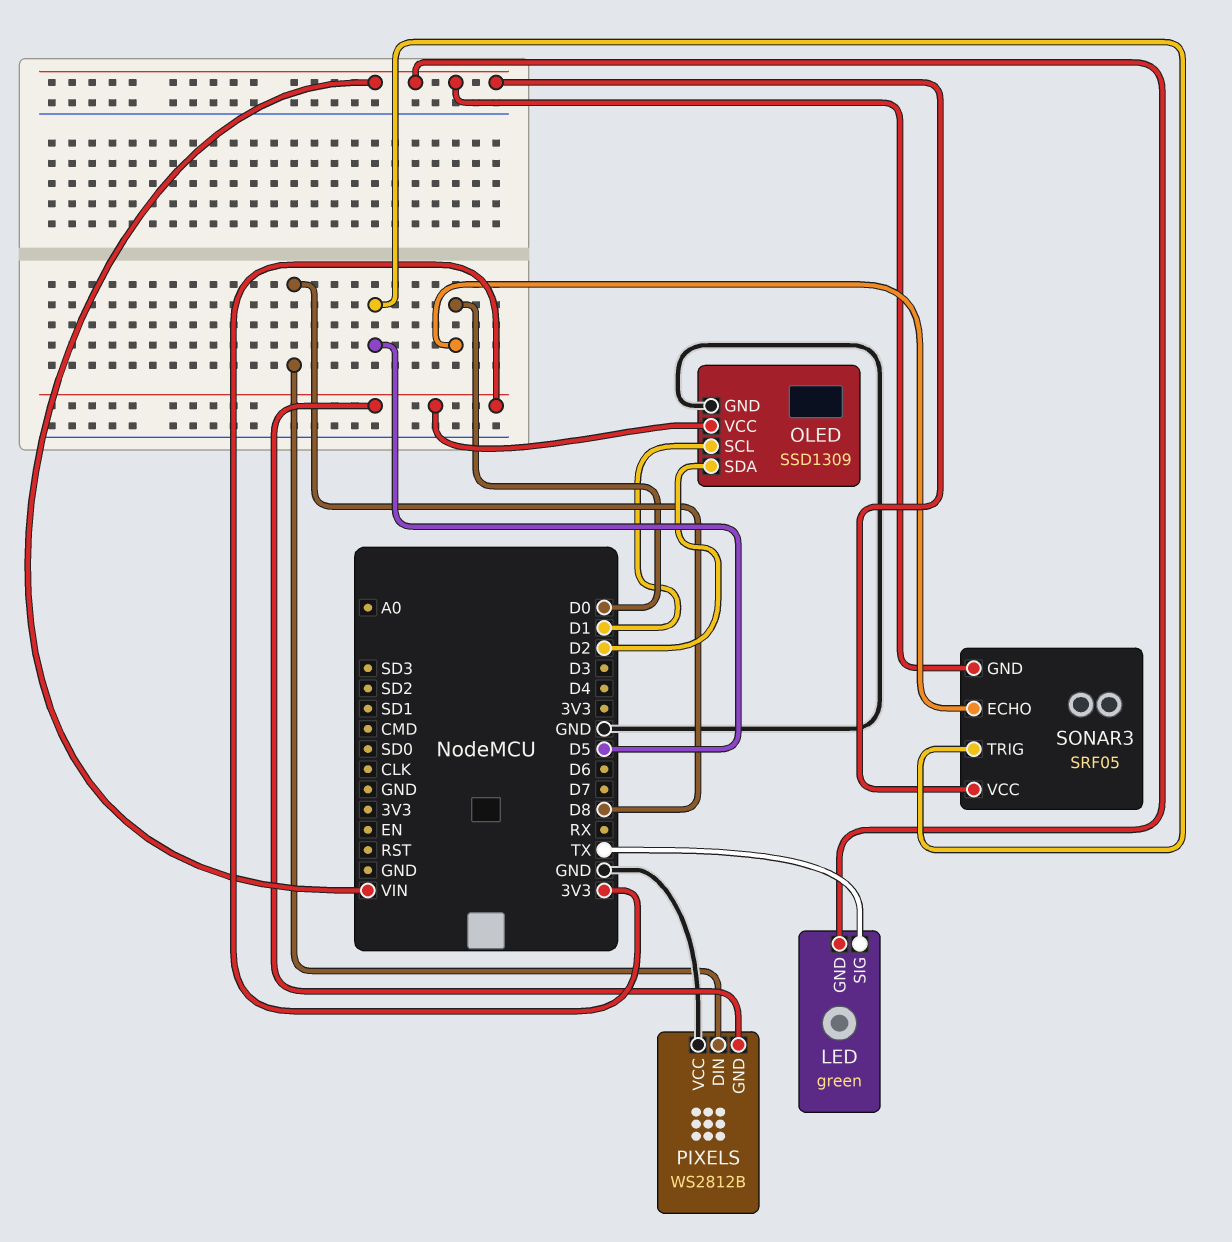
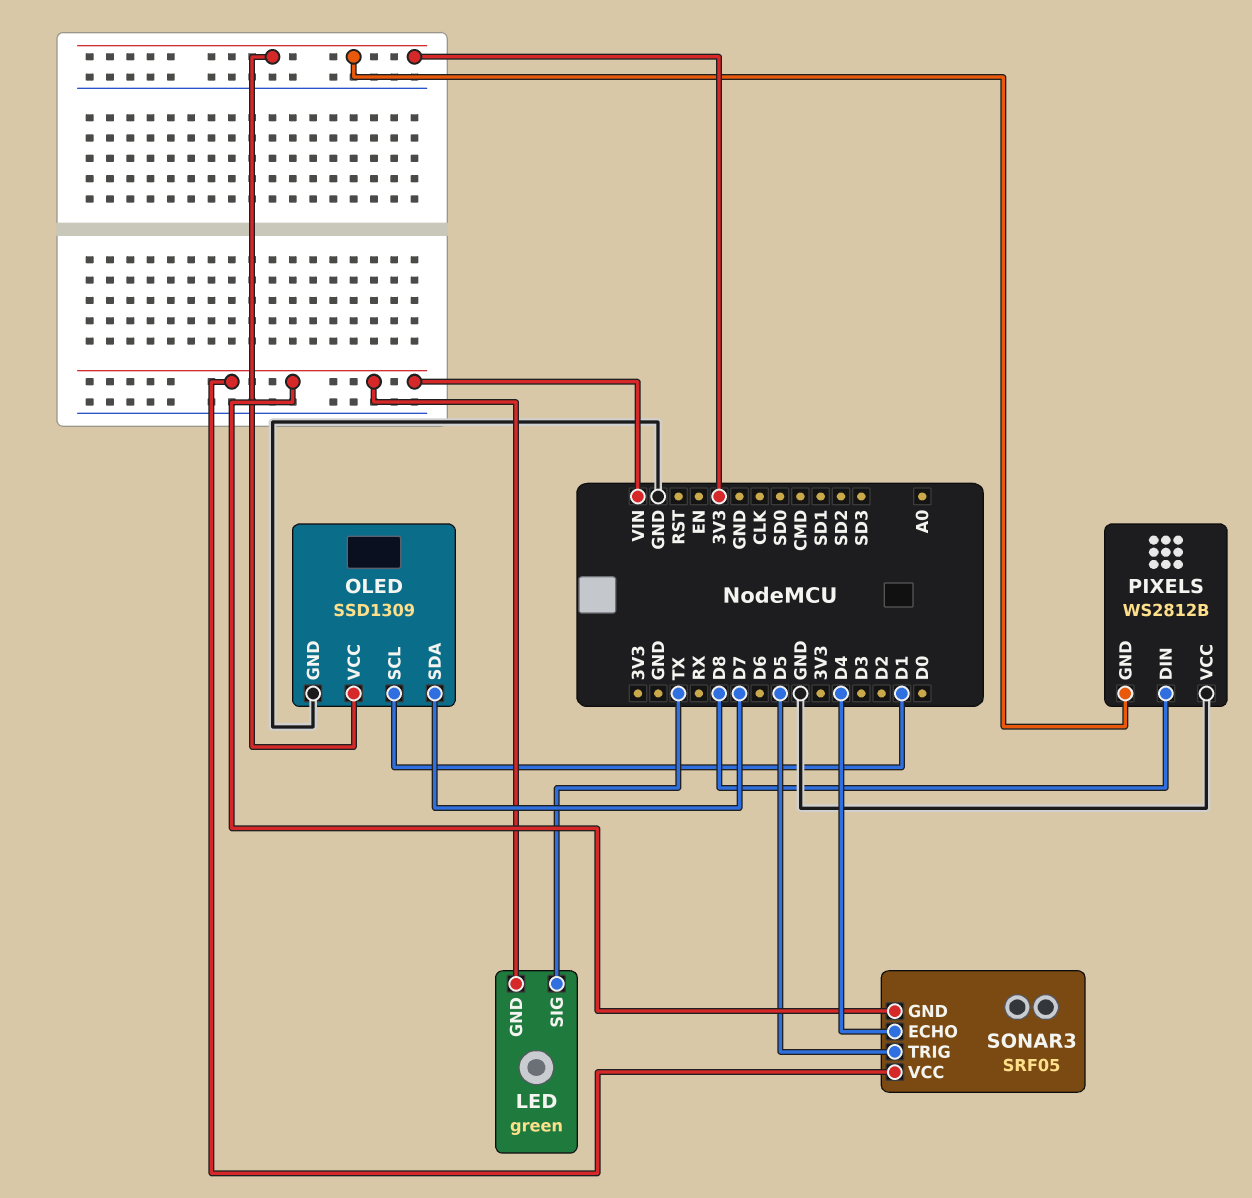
OLED pin SDA: D2 -> D7
SONAR3 pin ECHO: D0 -> D4

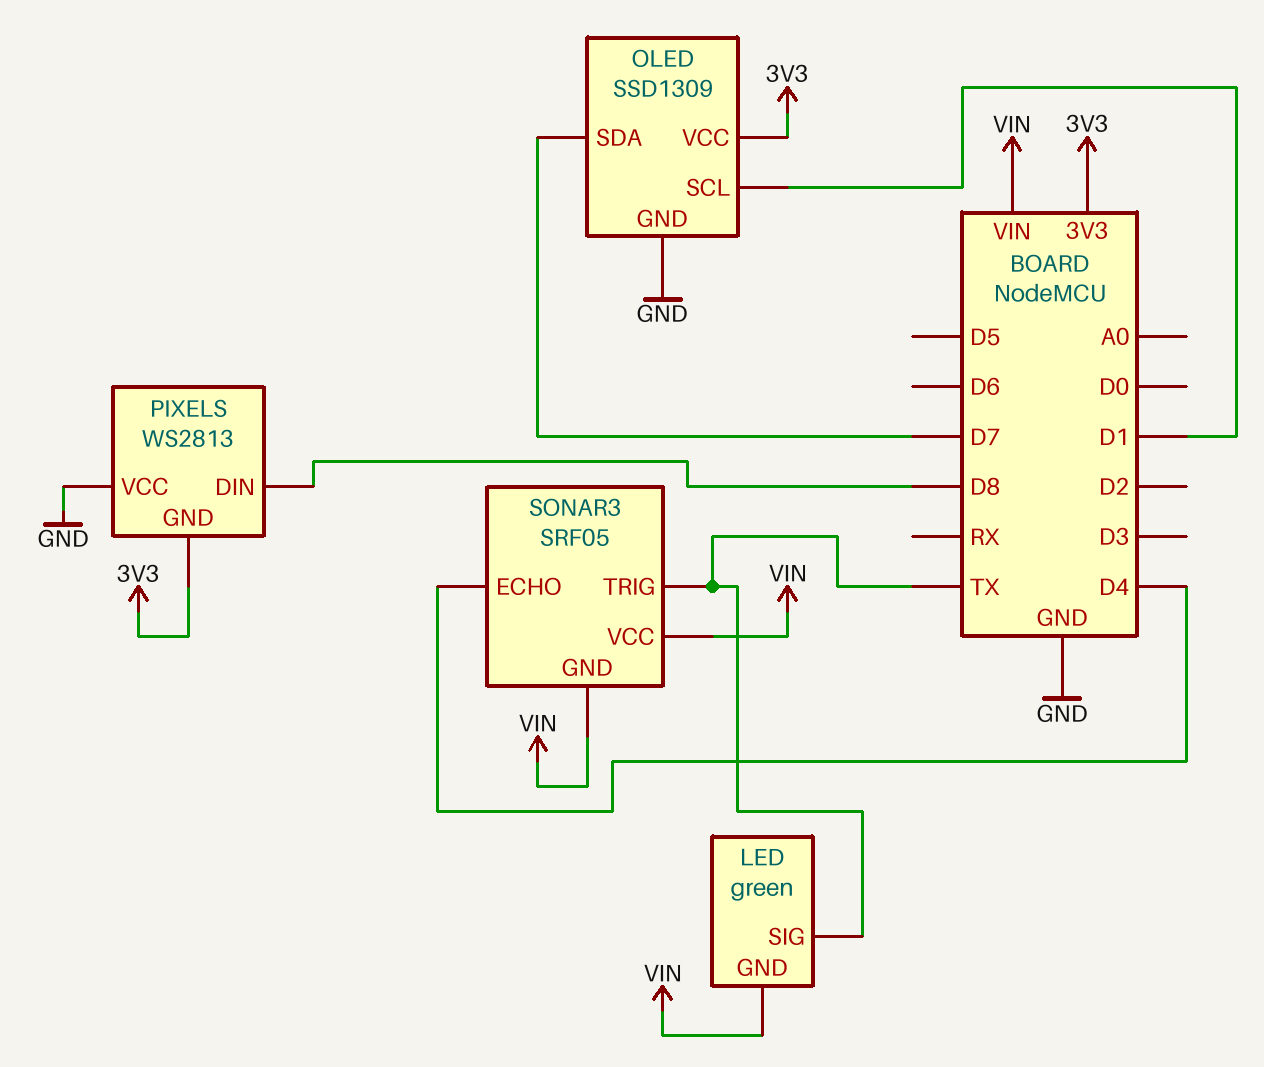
PIXELS: WS2812B -> WS2813
SONAR3 pin TRIG: D5 -> TX

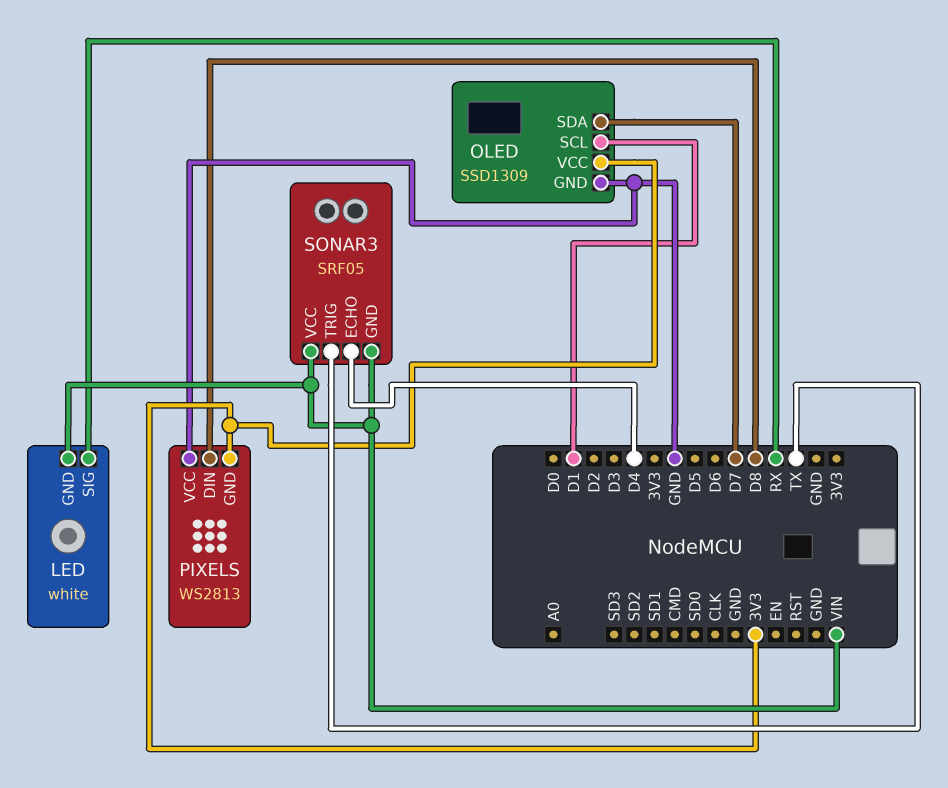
LED: green -> white
LED pin SIG: TX -> RX

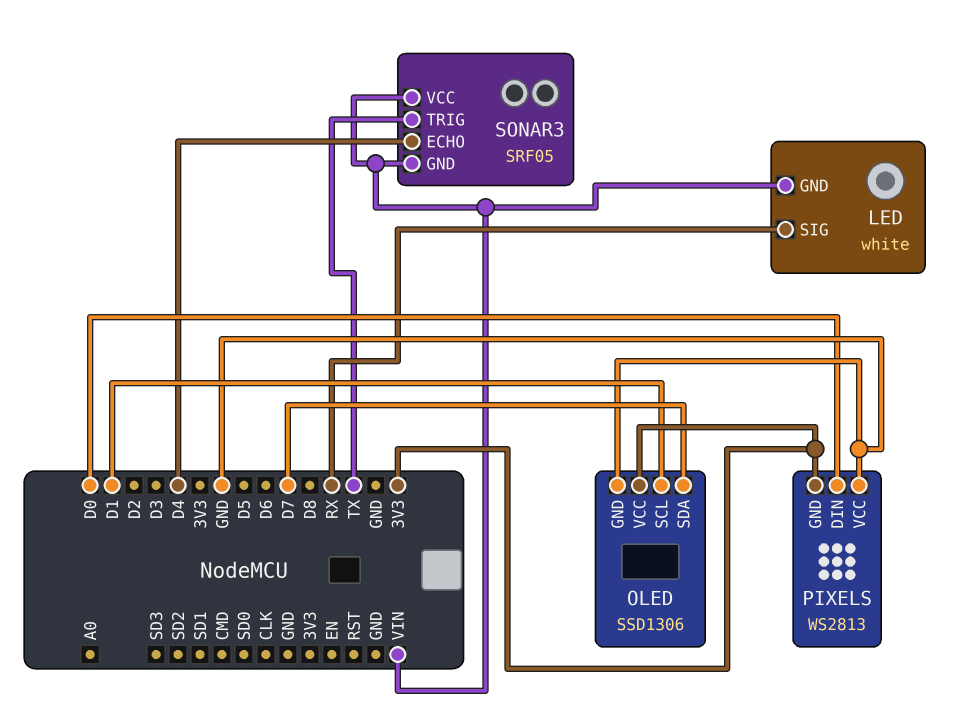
OLED: SSD1309 -> SSD1306
PIXELS pin DIN: D8 -> D0

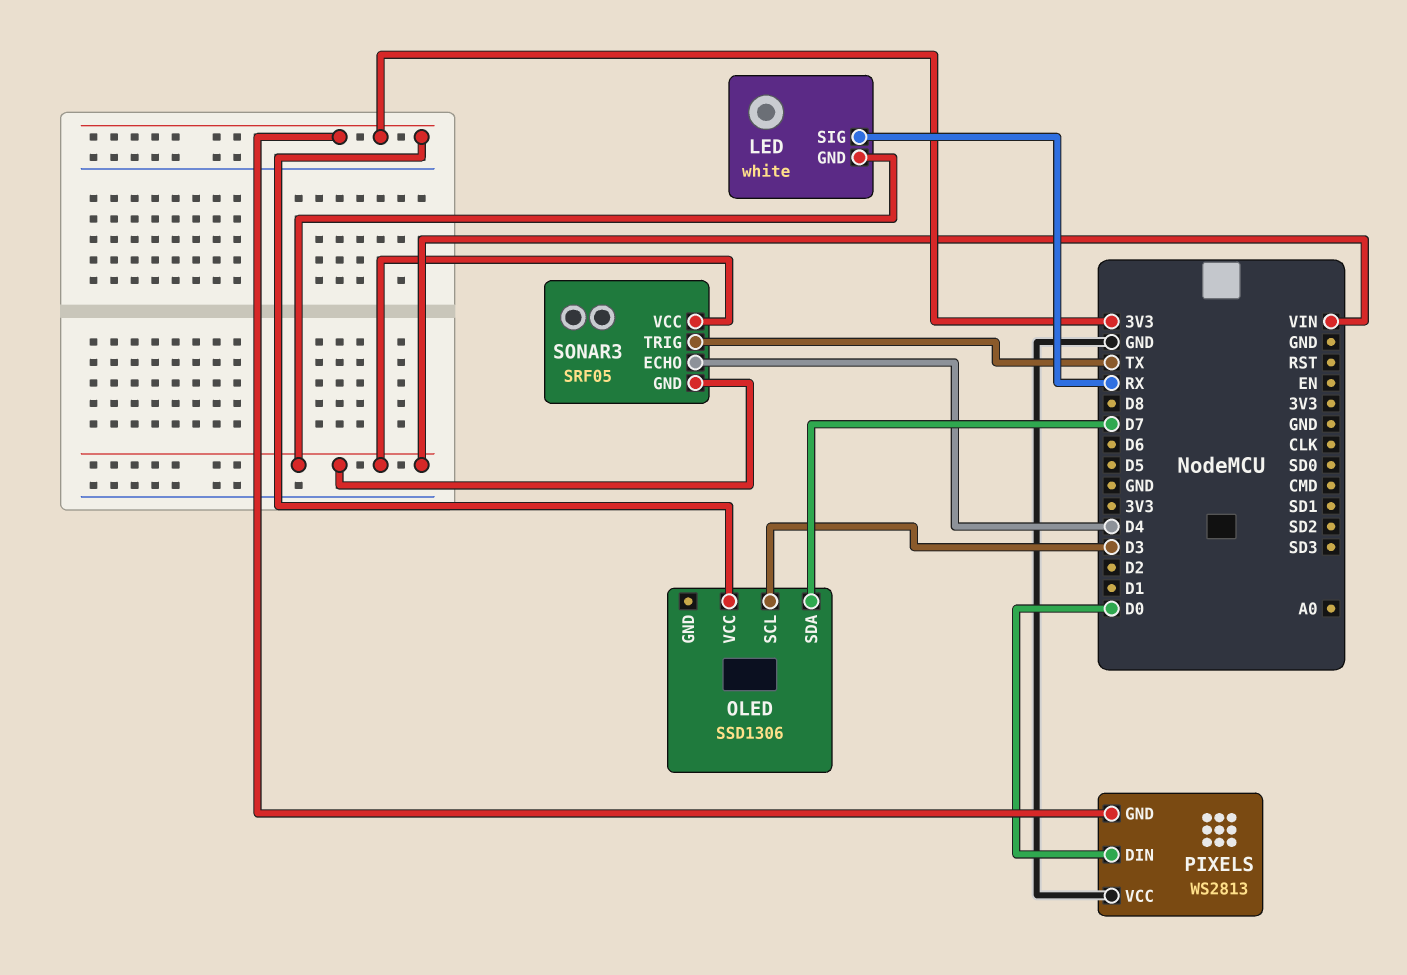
OLED pin GND: GND -> none
OLED pin SCL: D1 -> D3

